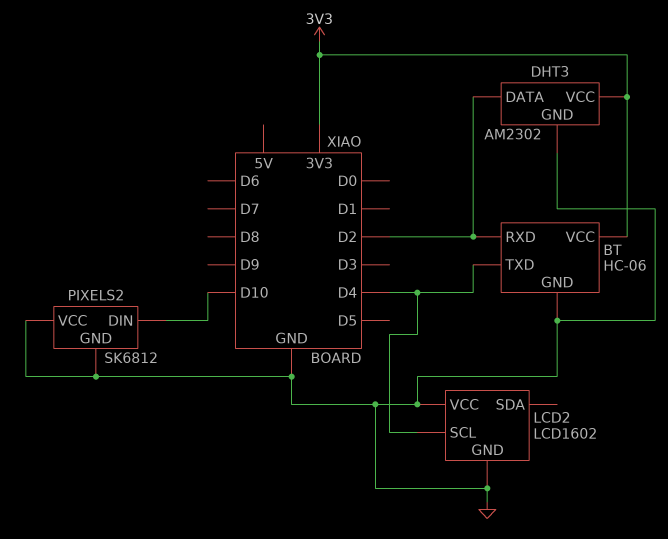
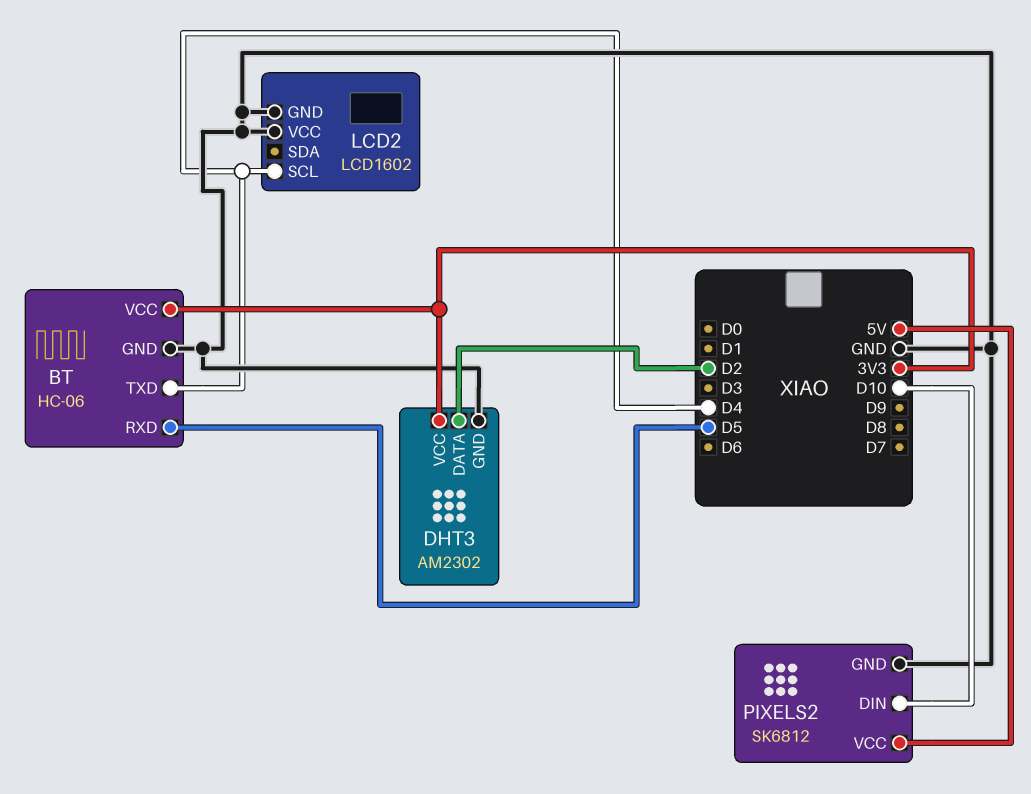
BT pin RXD: D2 -> D5
PIXELS2 pin VCC: GND -> 5V

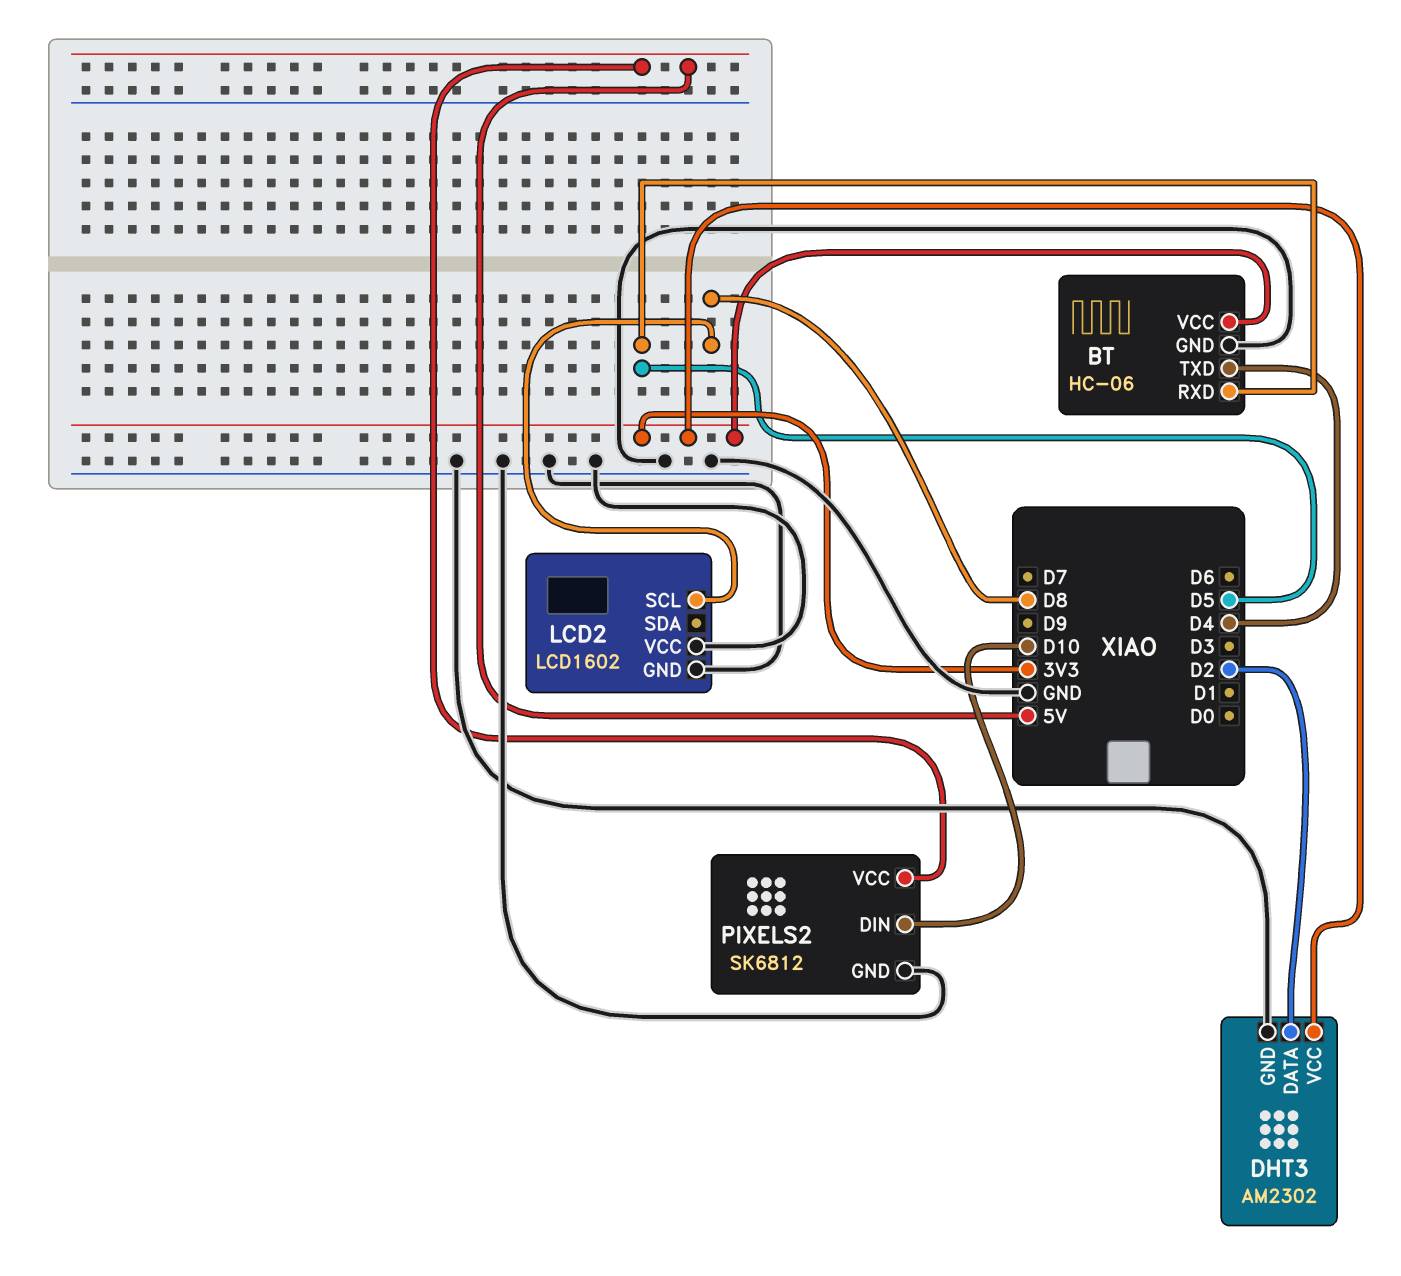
LCD2 pin SCL: D4 -> D8

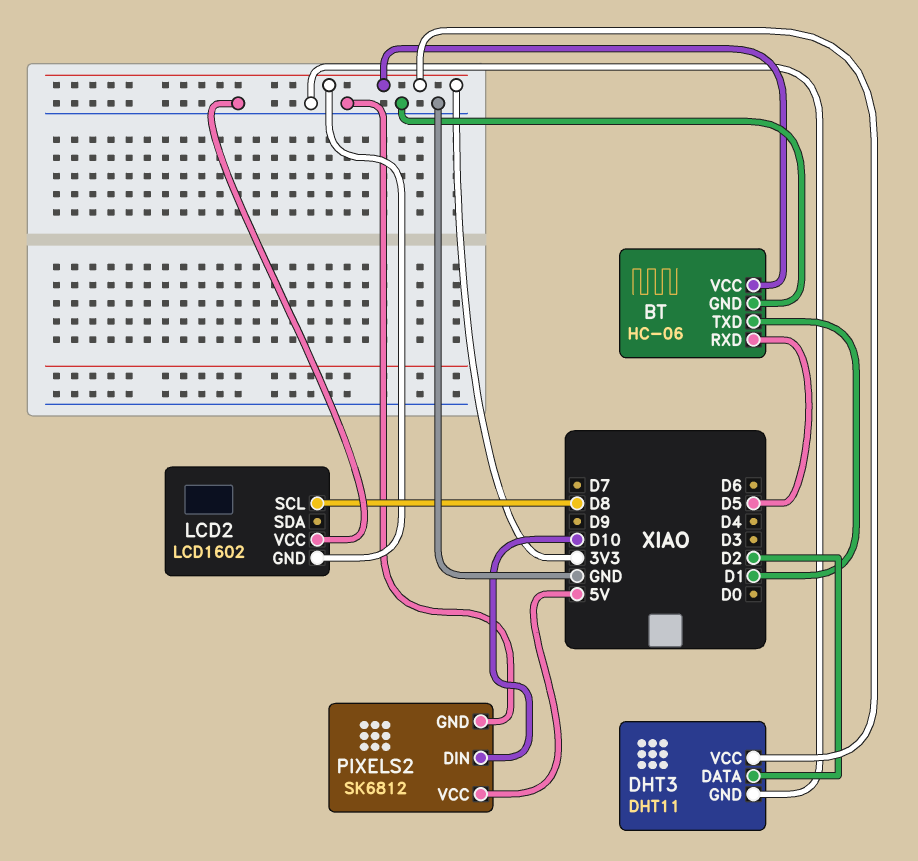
BT pin TXD: D4 -> D1
DHT3: AM2302 -> DHT11
LCD2 pin GND: GND -> 3V3

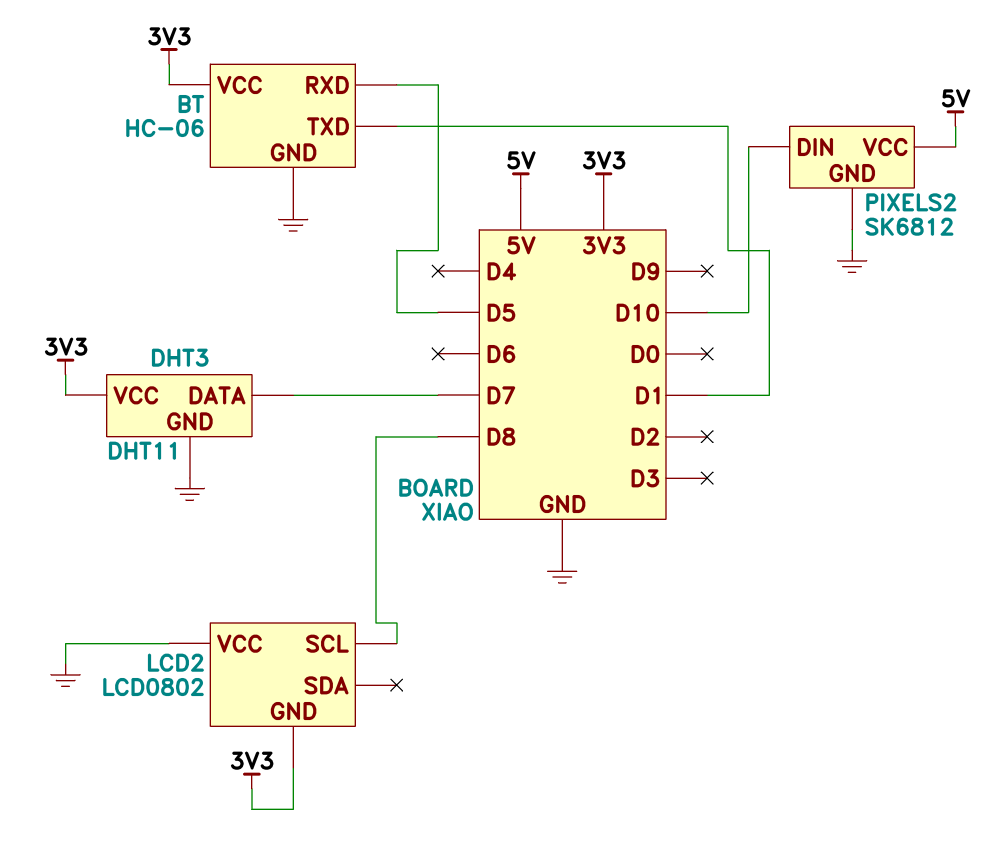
DHT3 pin DATA: D2 -> D7
LCD2: LCD1602 -> LCD0802

